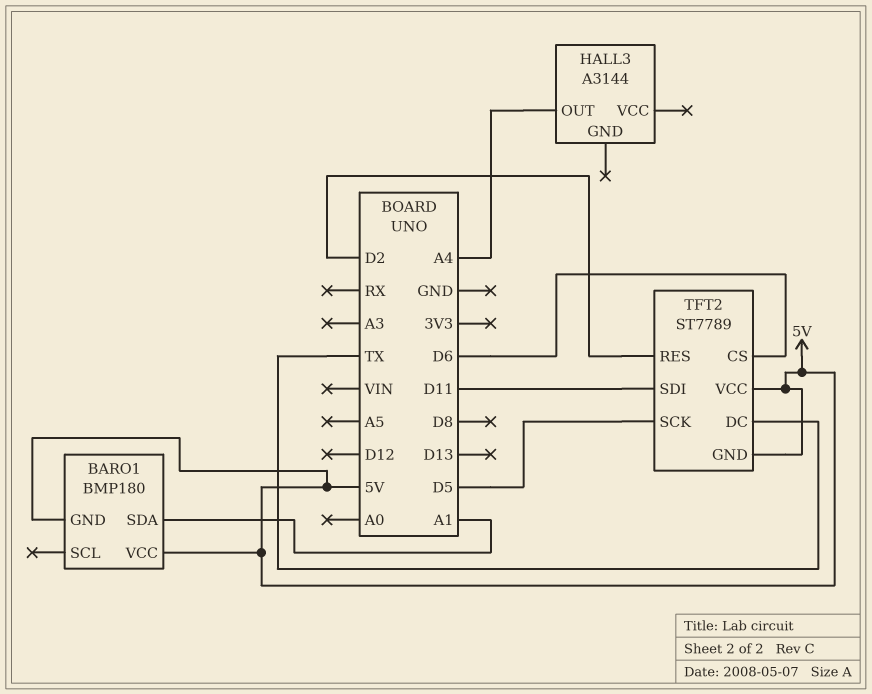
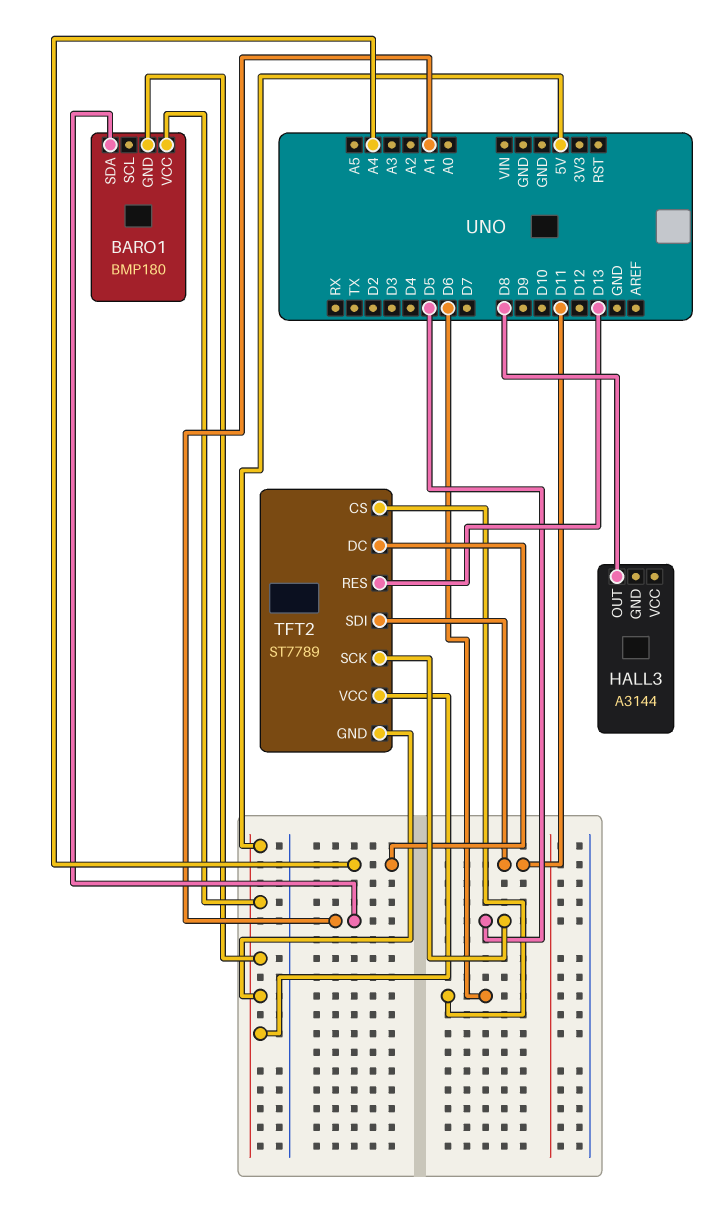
HALL3 pin OUT: A4 -> D8
TFT2 pin DC: TX -> A4
TFT2 pin RES: D2 -> D13

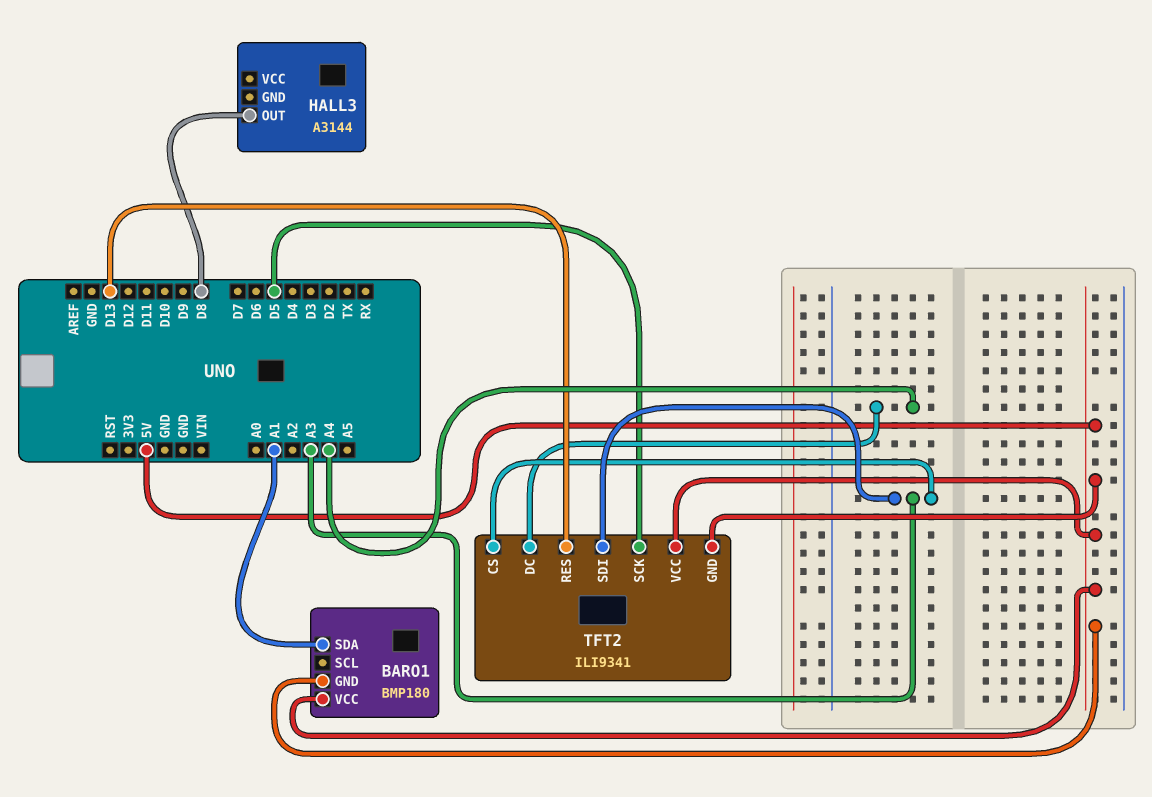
TFT2: ST7789 -> ILI9341
TFT2 pin CS: D6 -> A3
TFT2 pin SDI: D11 -> A3

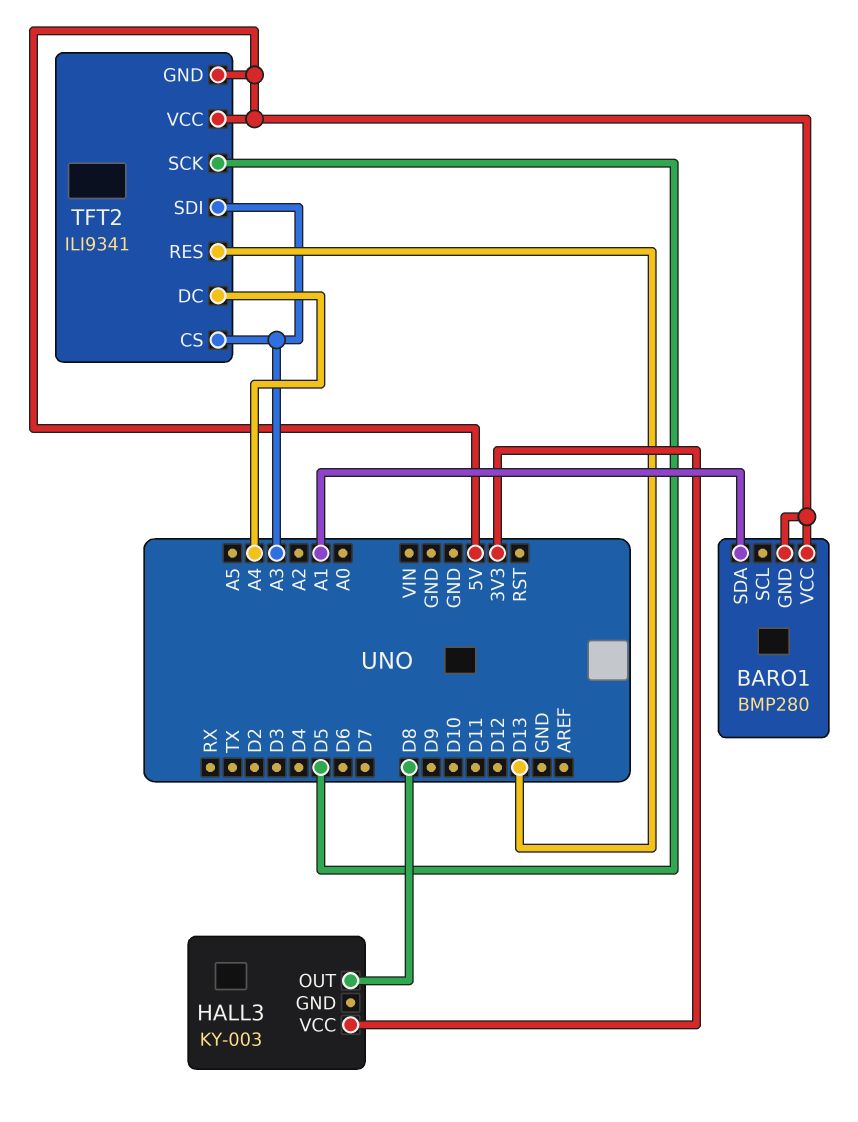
BARO1: BMP180 -> BMP280
HALL3: A3144 -> KY-003
HALL3 pin VCC: none -> 3V3

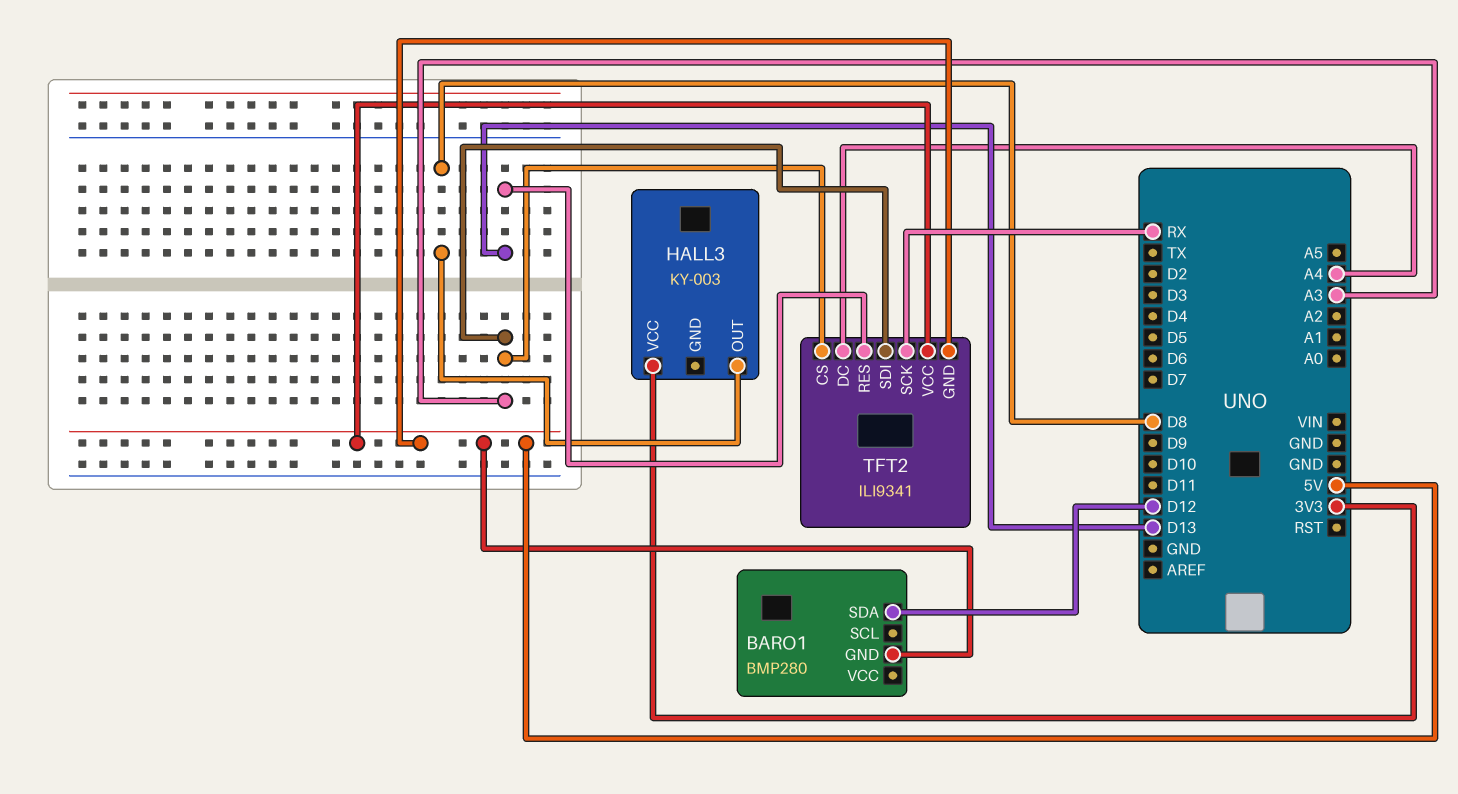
BARO1 pin SDA: A1 -> D12
BARO1 pin VCC: 5V -> none
TFT2 pin SCK: D5 -> RX

